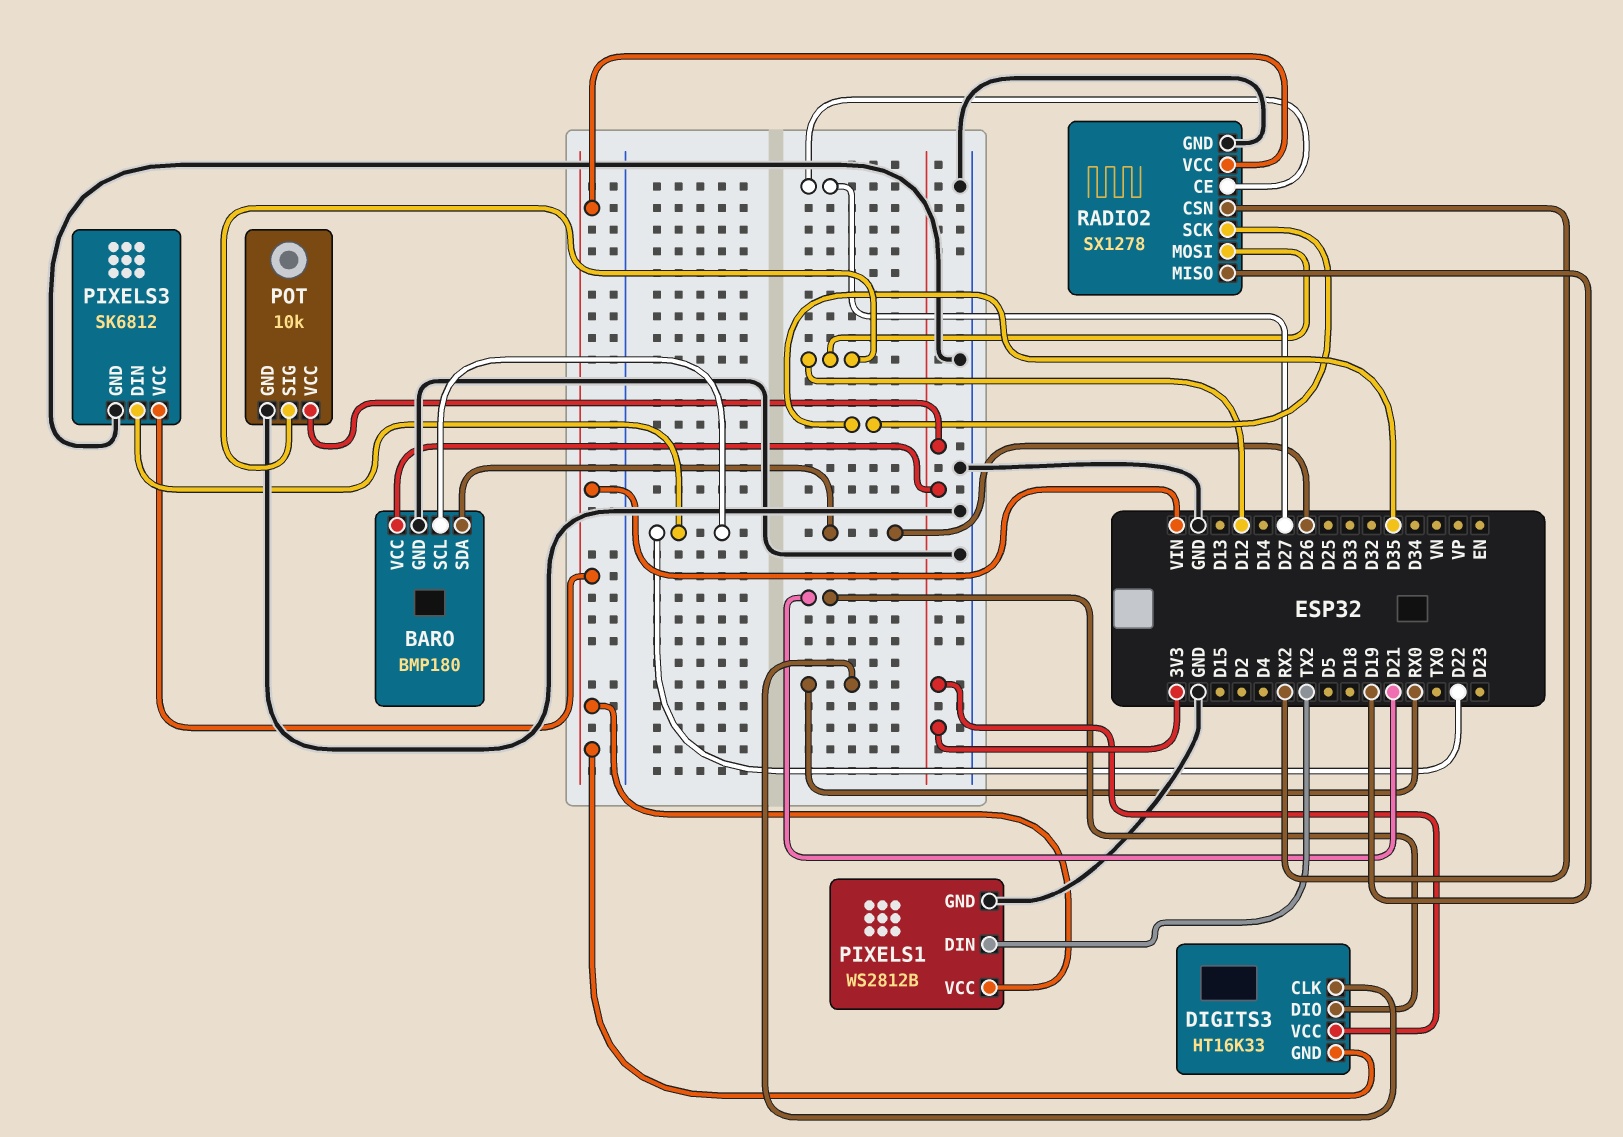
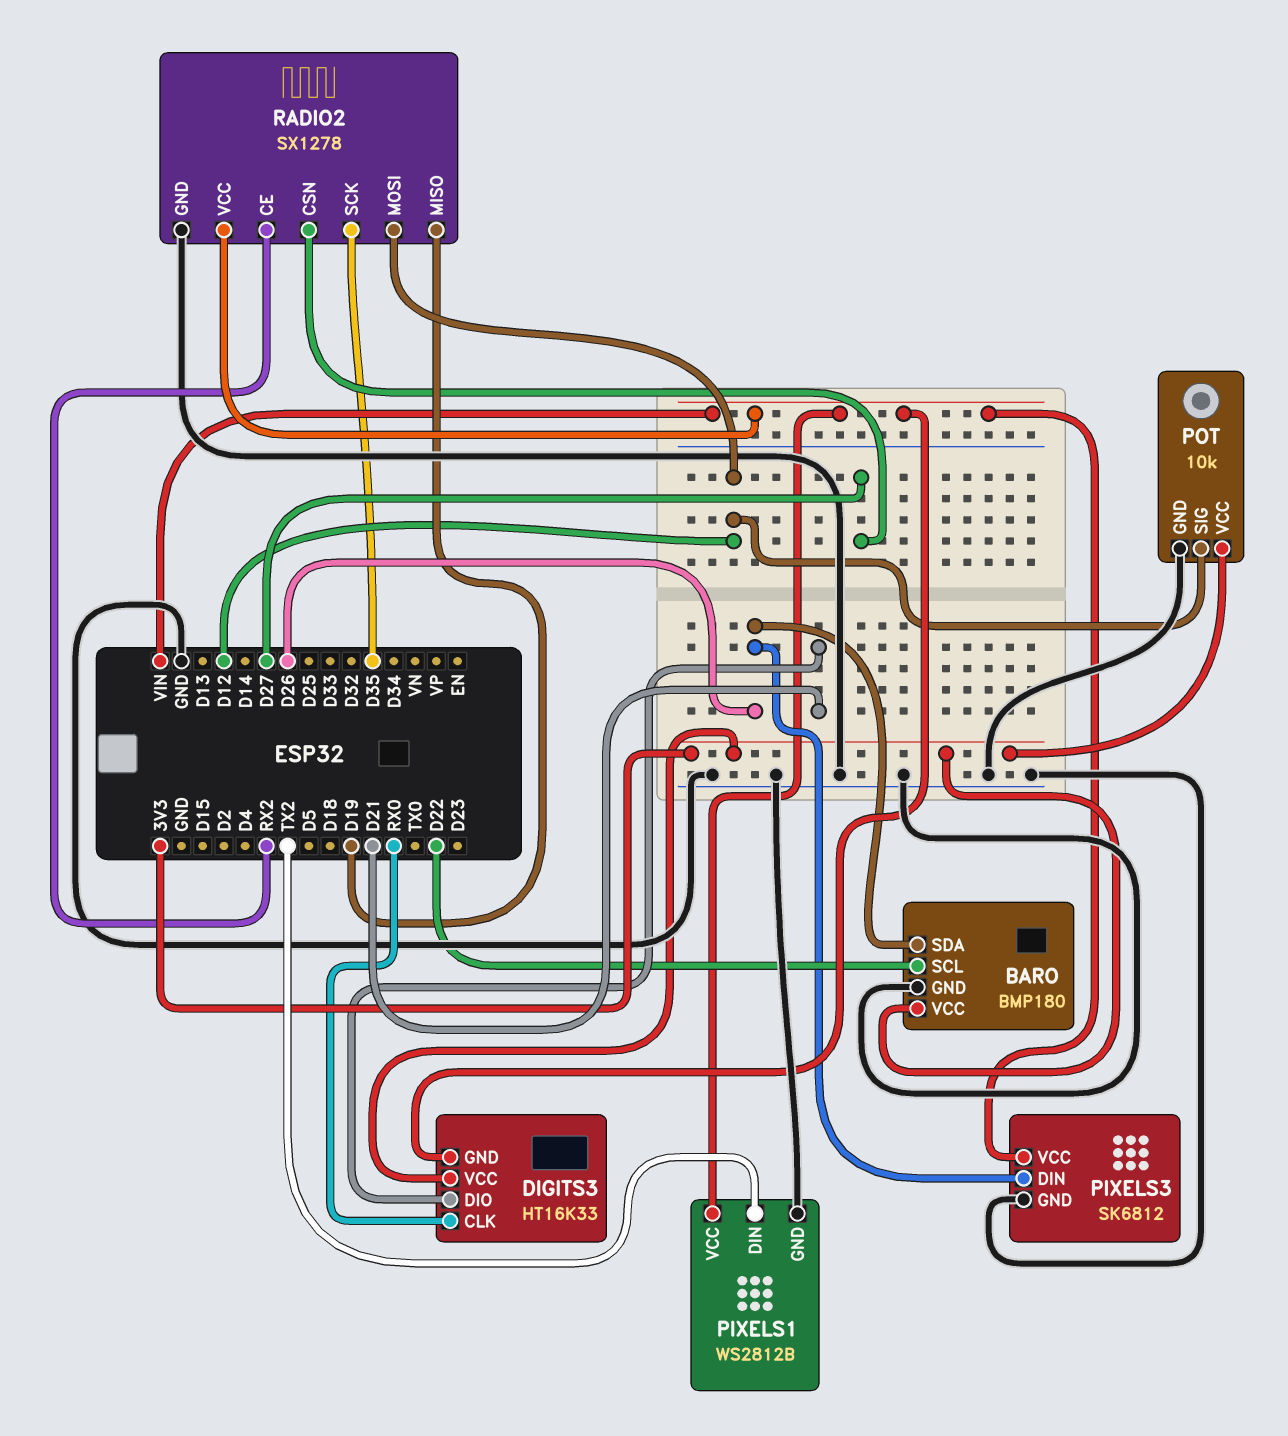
PIXELS3 pin DIN: D22 -> D26
RADIO2 pin CE: D27 -> RX2
RADIO2 pin CSN: RX2 -> D27

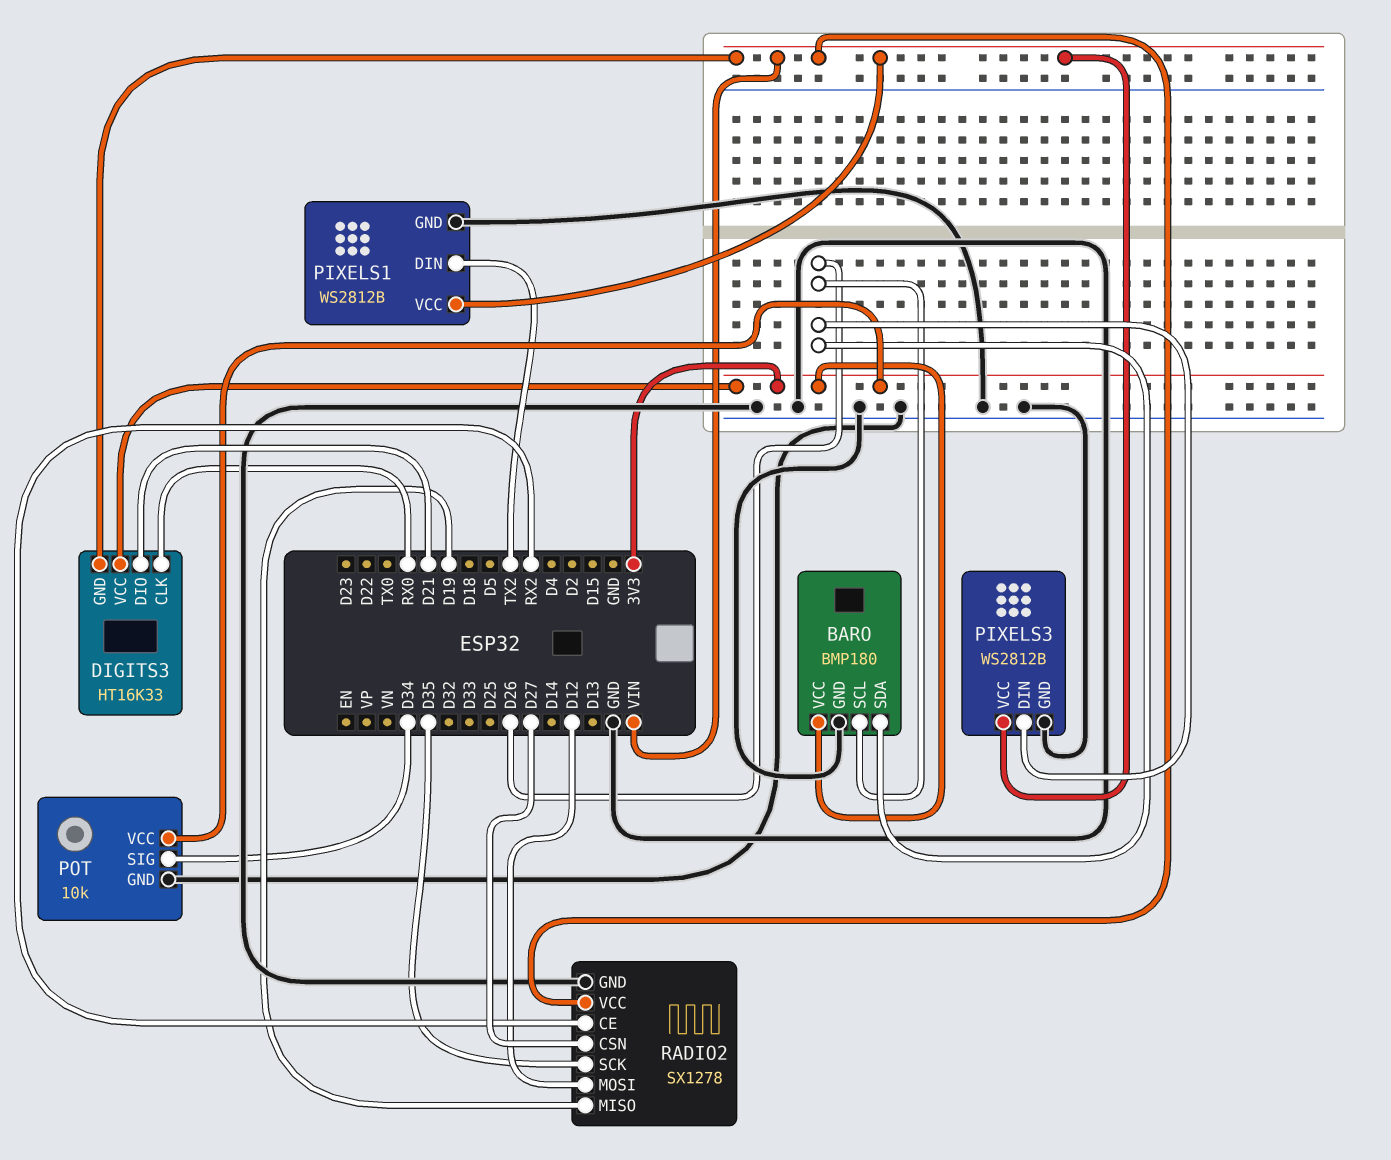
BARO pin SCL: D22 -> D26
PIXELS3: SK6812 -> WS2812B
POT pin SIG: D12 -> D34

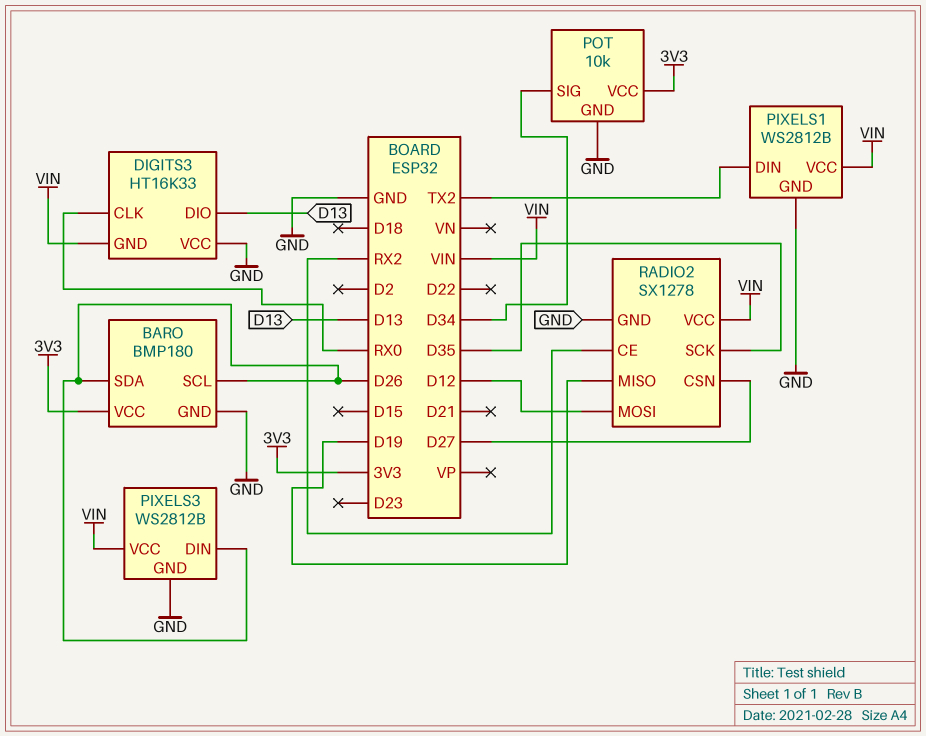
DIGITS3 pin DIO: D21 -> D13
DIGITS3 pin VCC: 3V3 -> GND

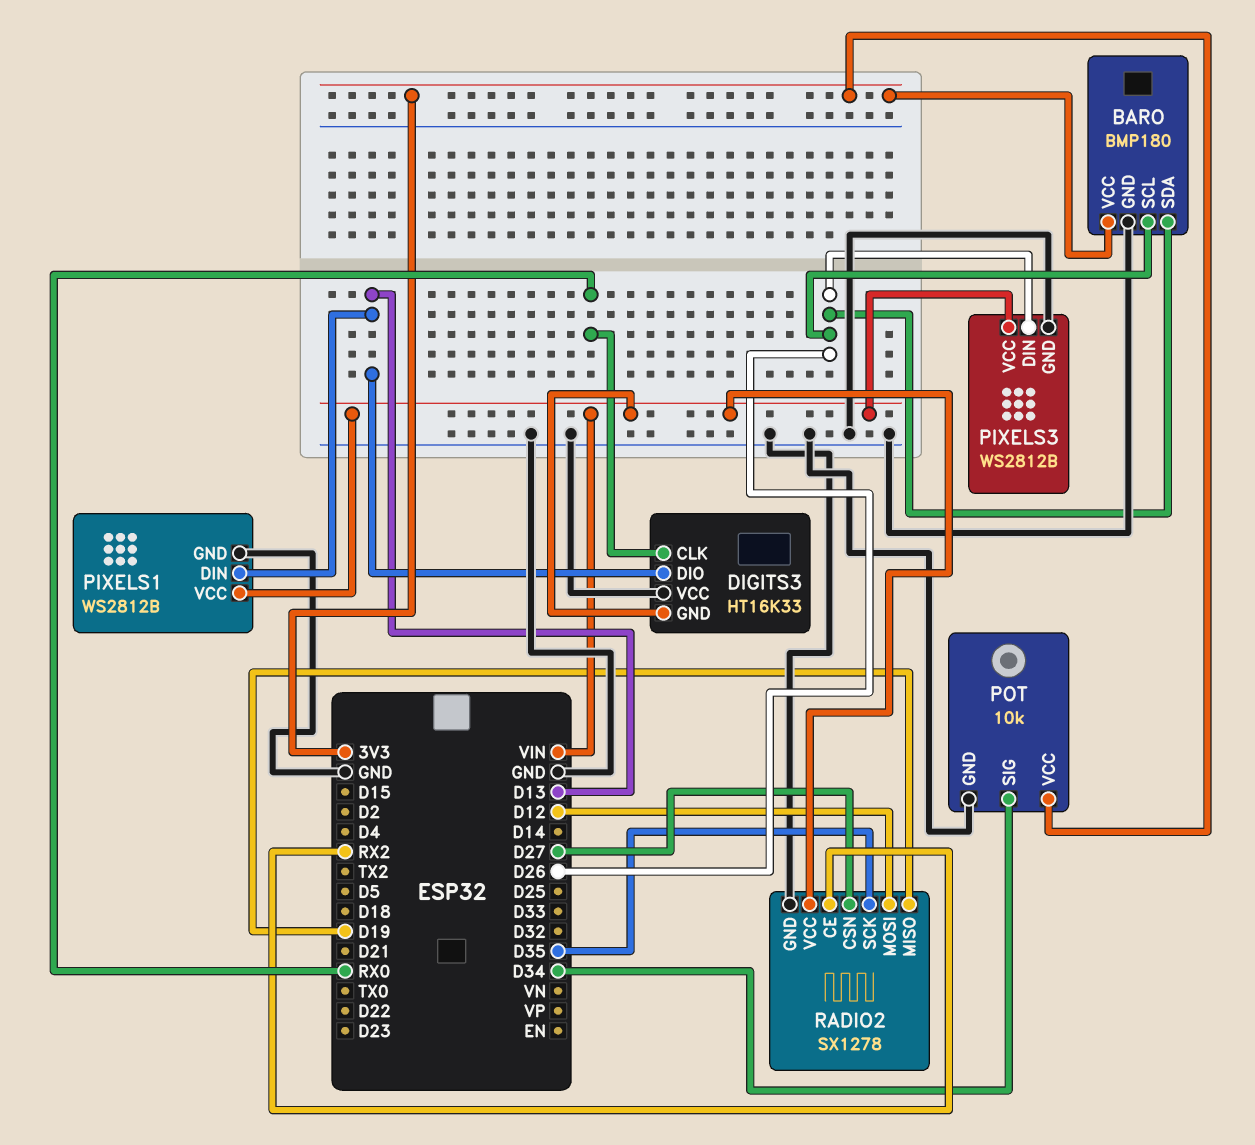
PIXELS1 pin DIN: TX2 -> D13

